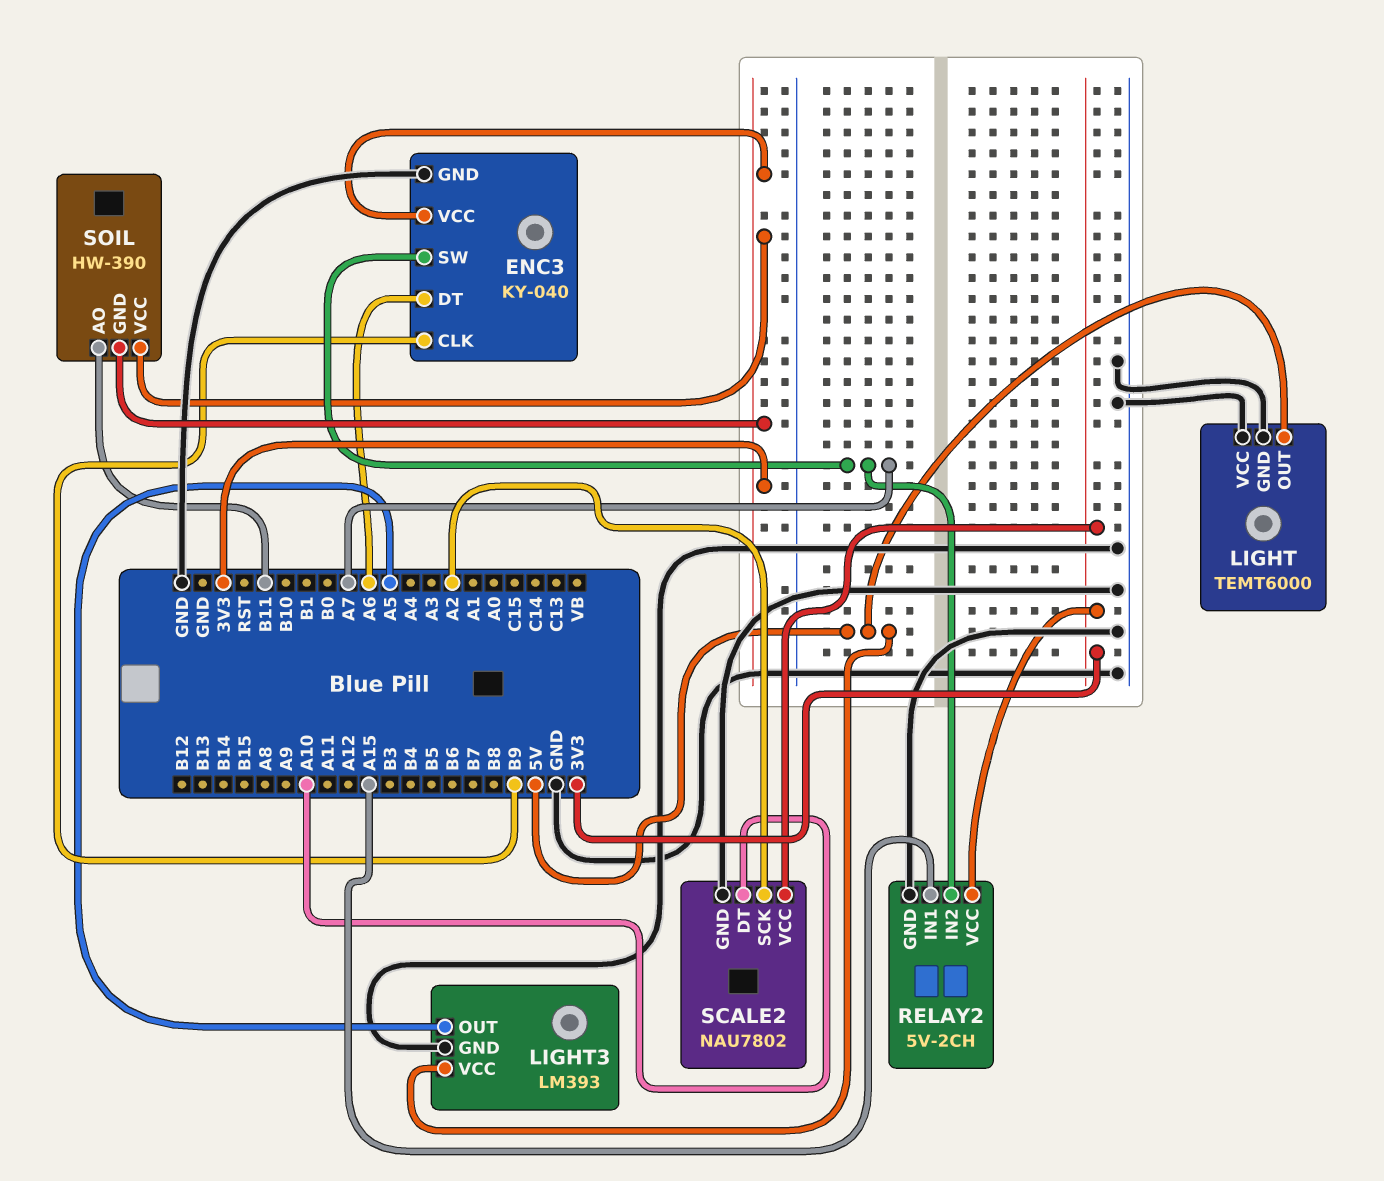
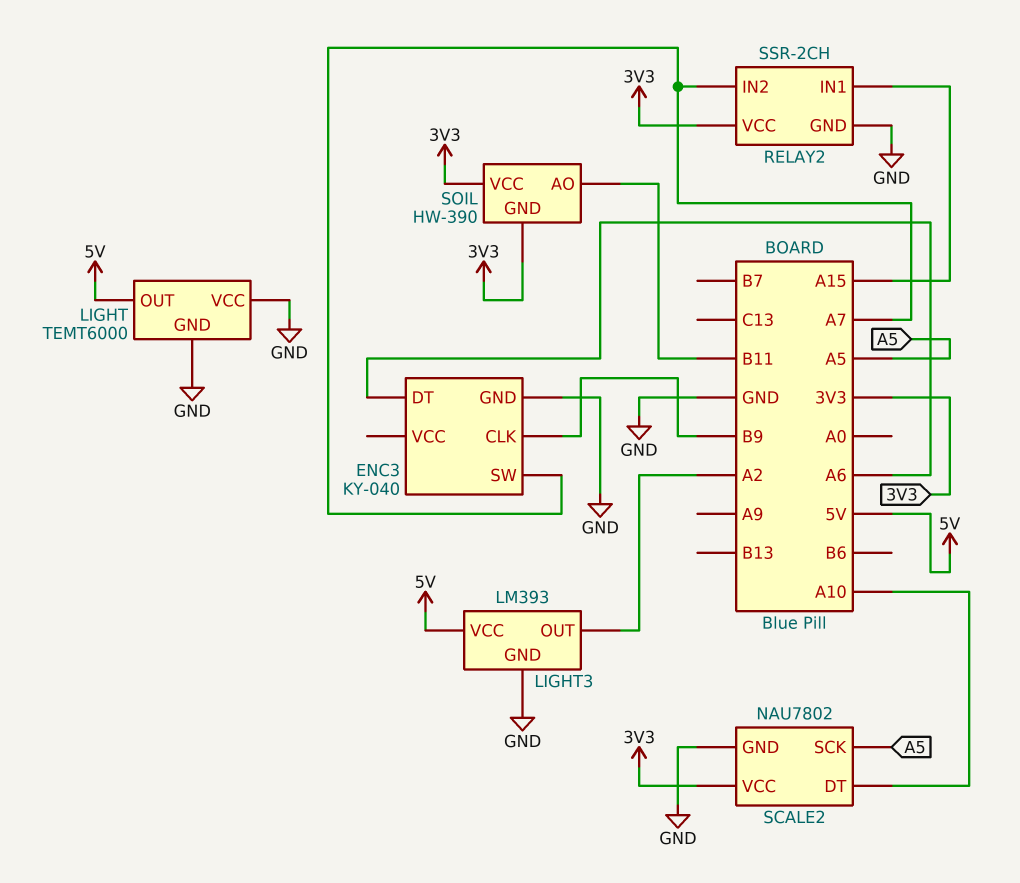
ENC3 pin VCC: 3V3 -> none
LIGHT3 pin OUT: A5 -> A2
RELAY2: 5V-2CH -> SSR-2CH
SCALE2 pin SCK: A2 -> A5

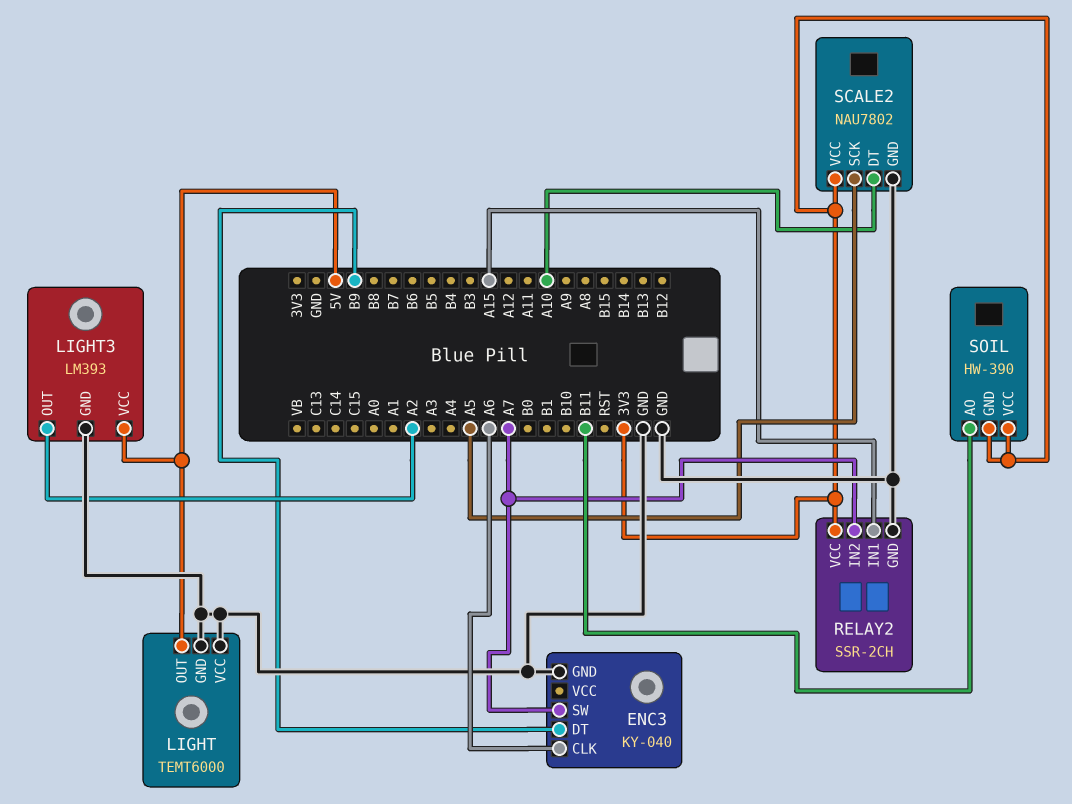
ENC3 pin CLK: B9 -> A6
ENC3 pin DT: A6 -> B9

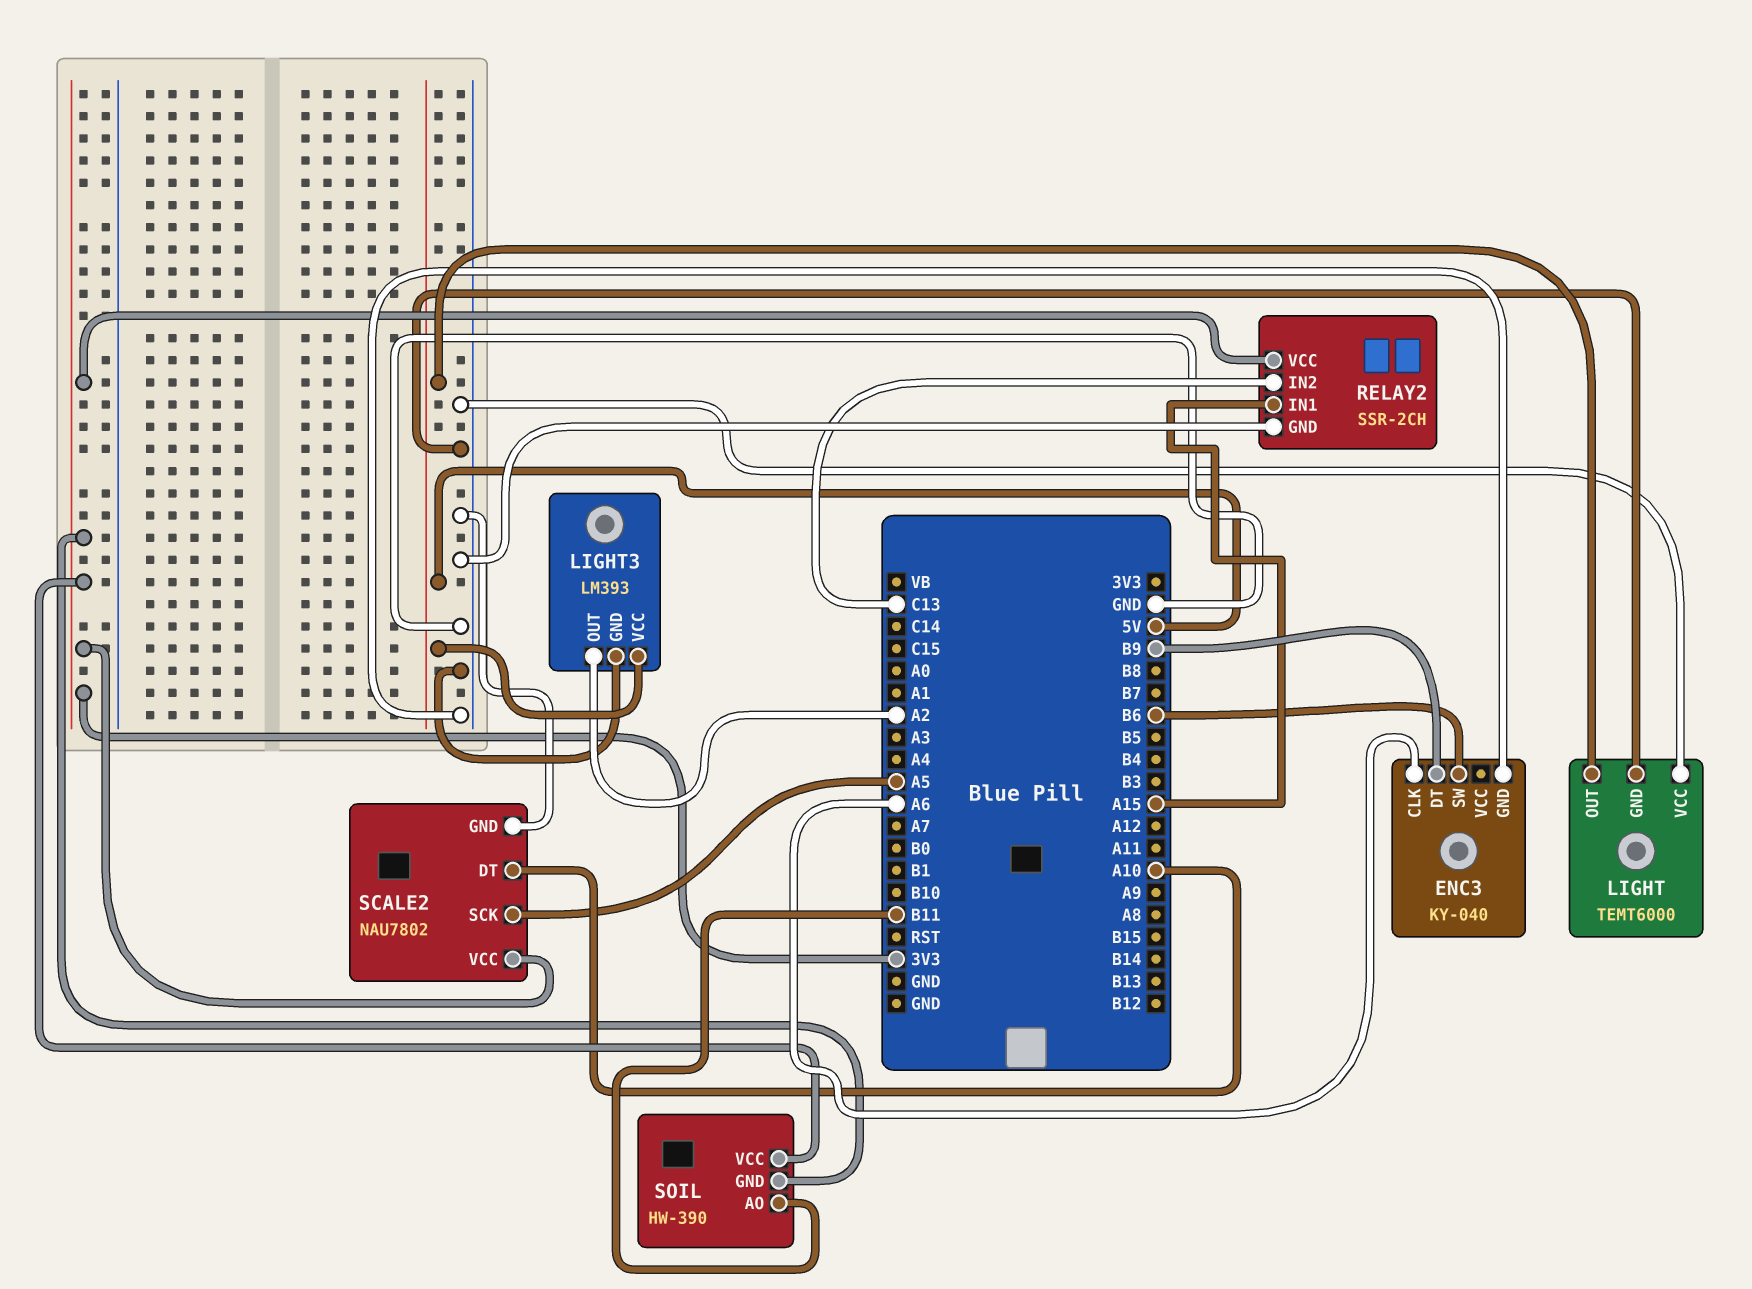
ENC3 pin SW: A7 -> B6
RELAY2 pin IN2: A7 -> C13

